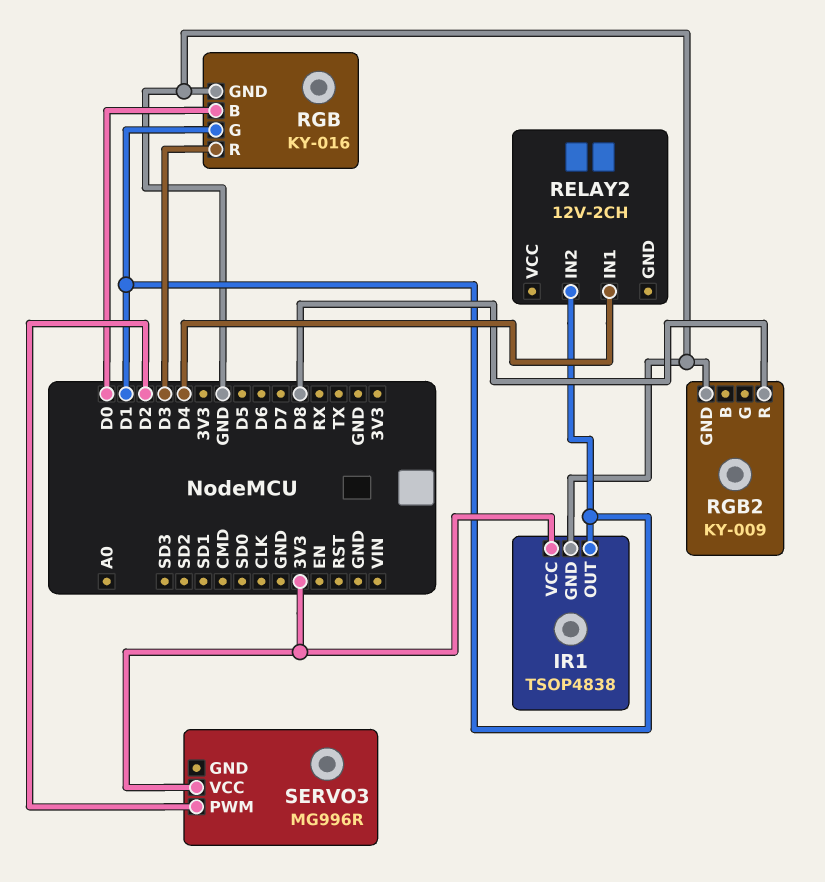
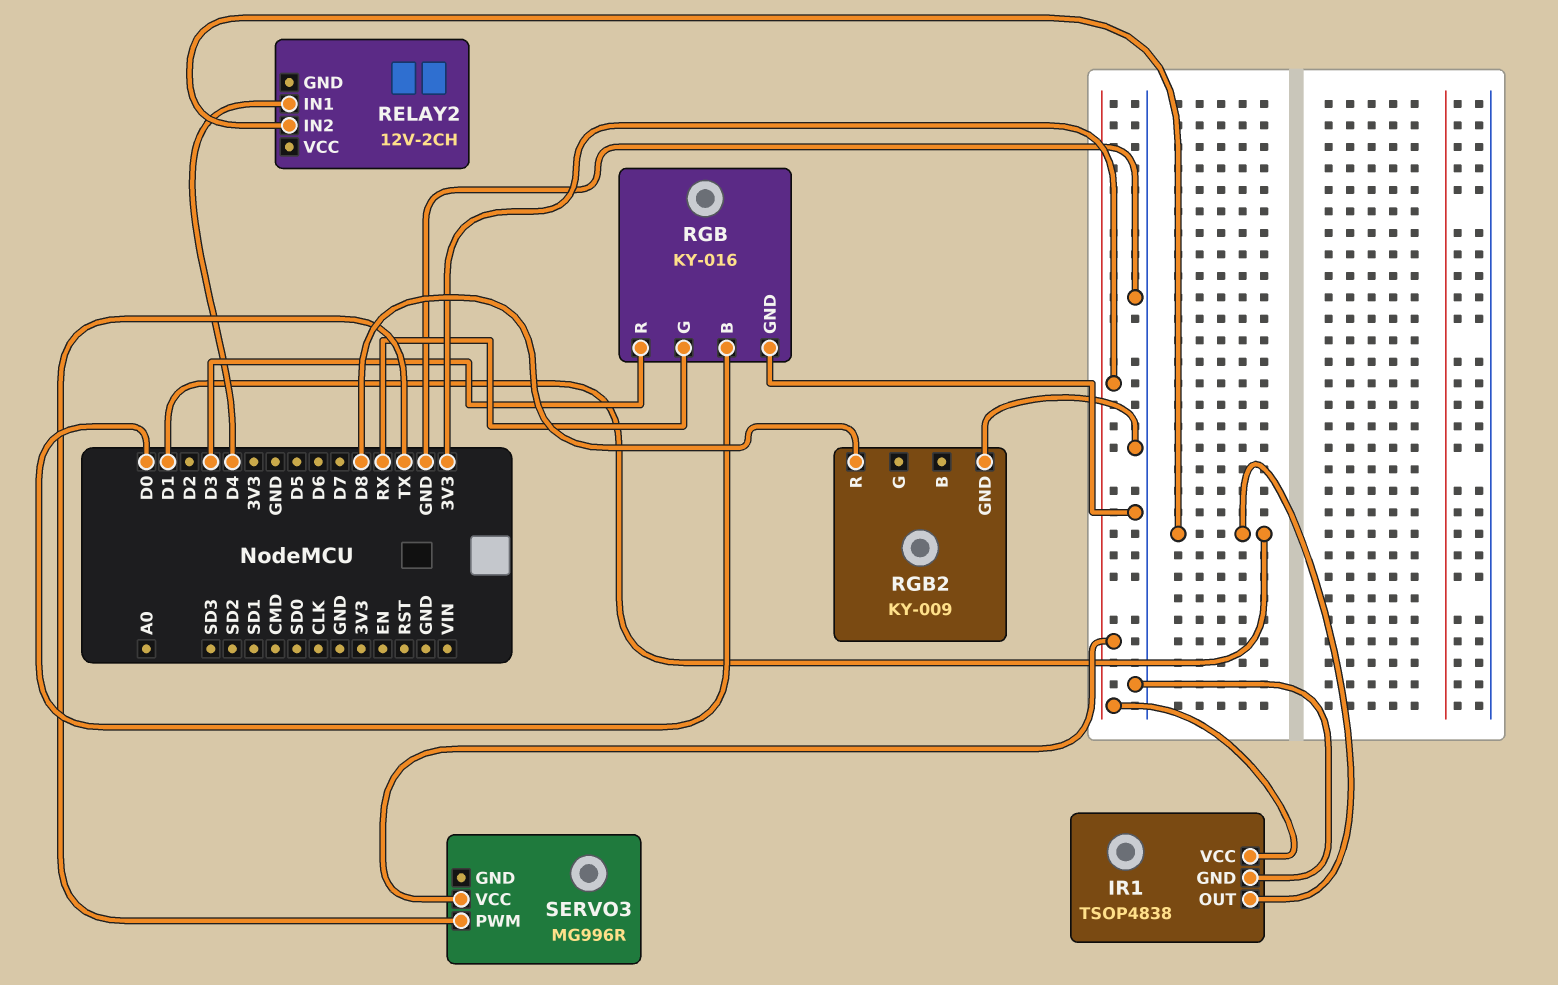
RGB pin G: D1 -> RX
SERVO3 pin PWM: D2 -> TX

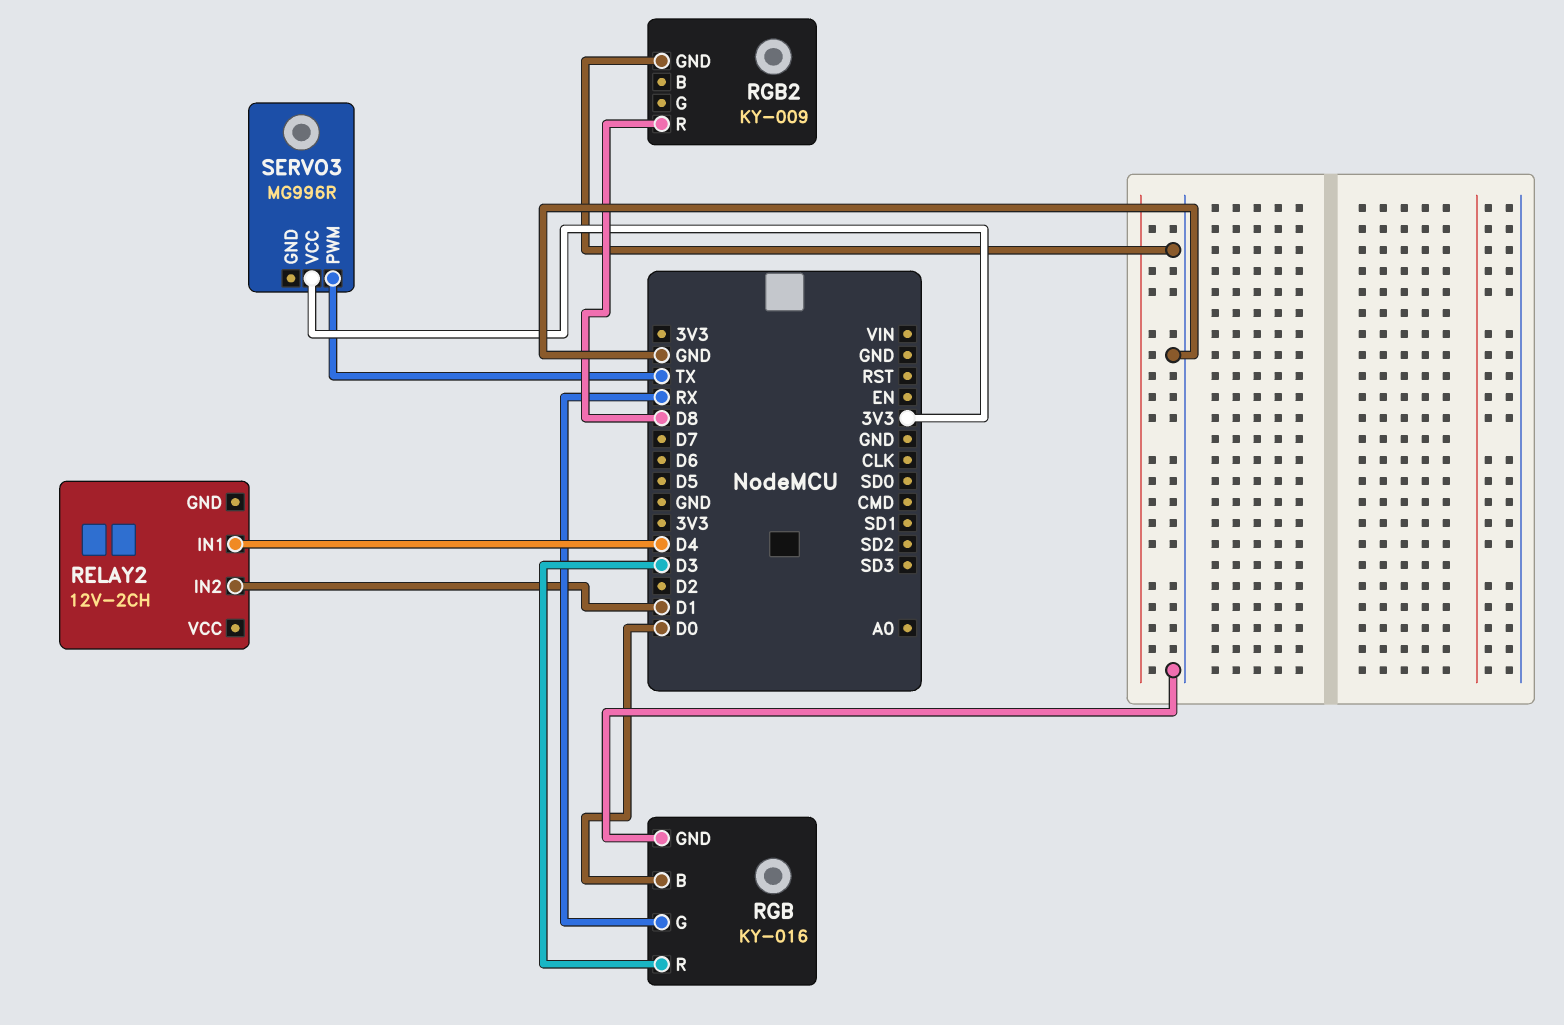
IR1: TSOP4838 -> none
IR1 pin GND: GND -> none
IR1 pin OUT: D1 -> none
IR1 pin VCC: 3V3 -> none

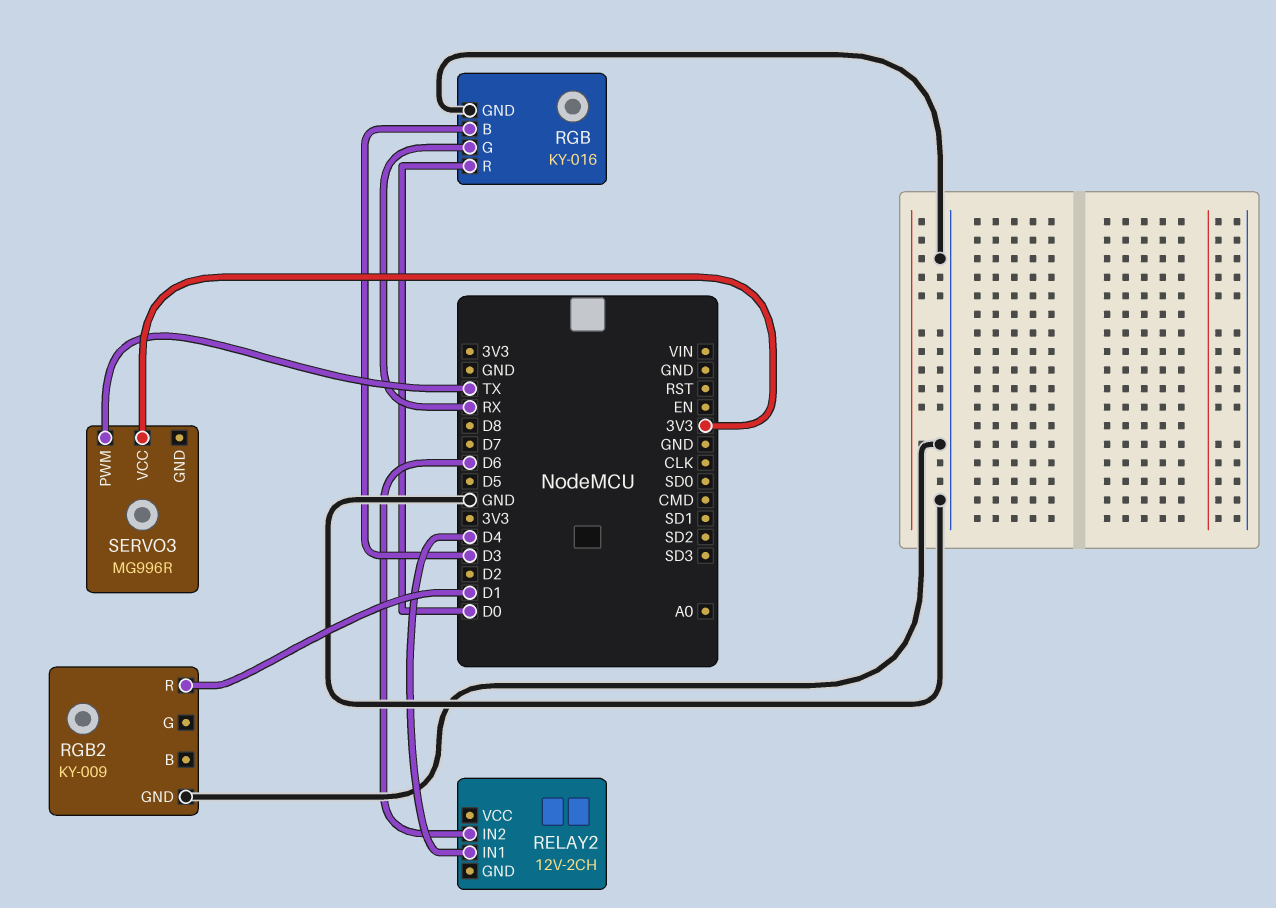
RELAY2 pin IN2: D1 -> D6
RGB pin B: D0 -> D3
RGB pin R: D3 -> D0
RGB2 pin R: D8 -> D1

